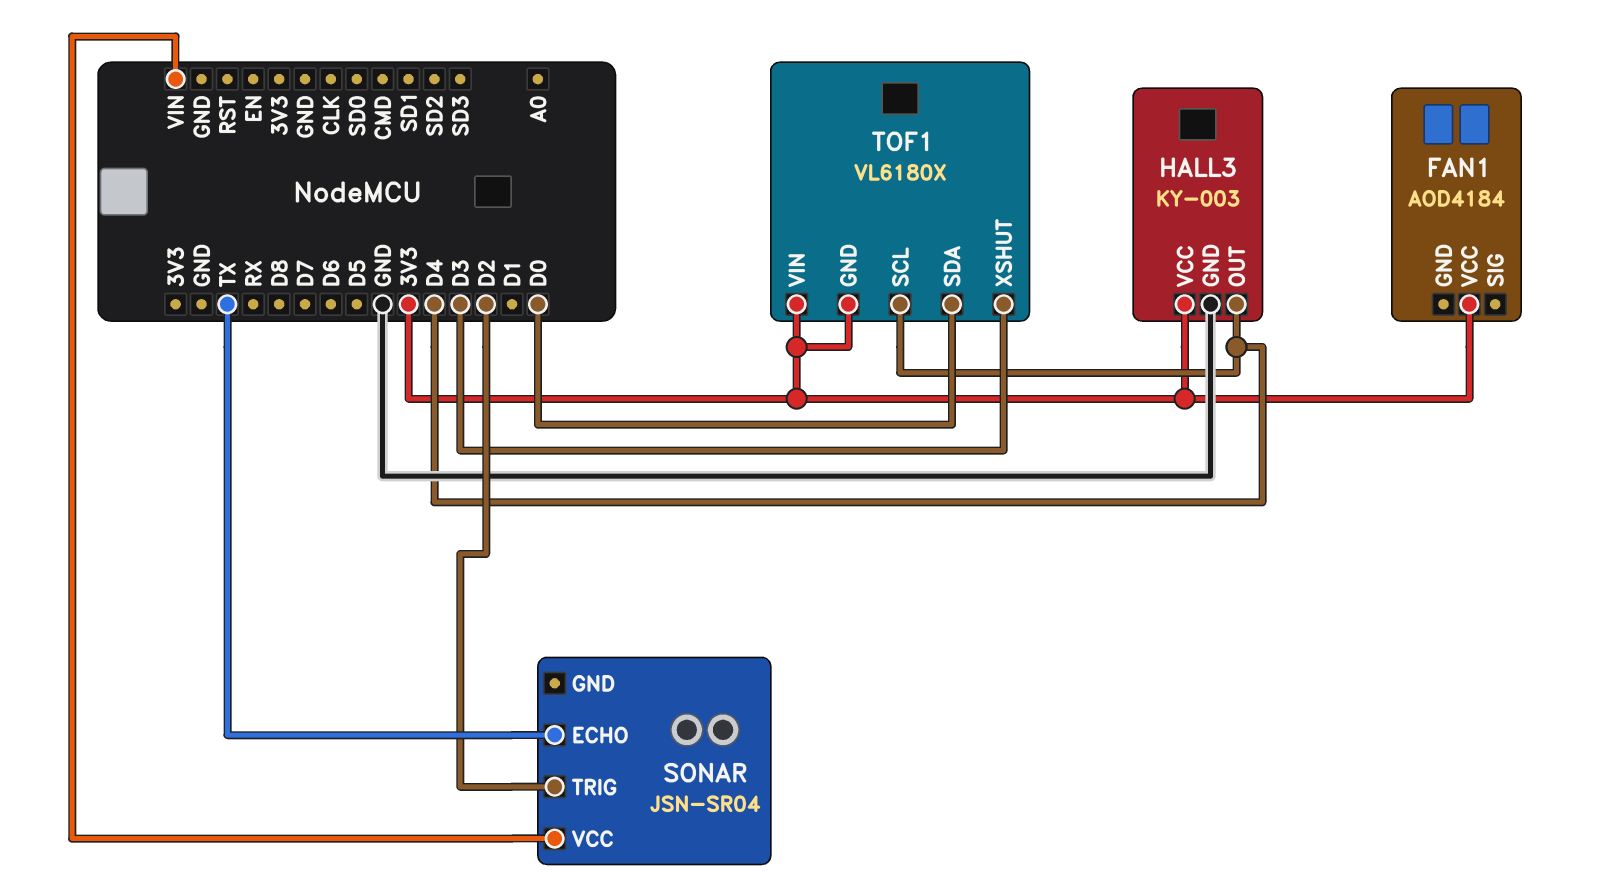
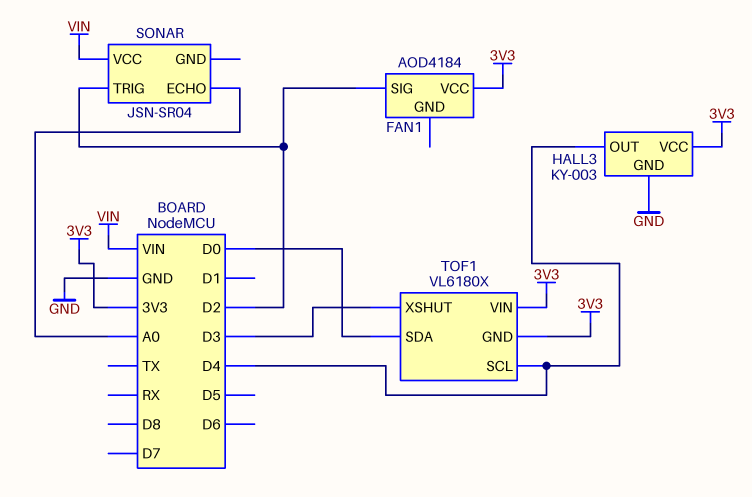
FAN1 pin SIG: none -> D2
SONAR pin ECHO: TX -> A0

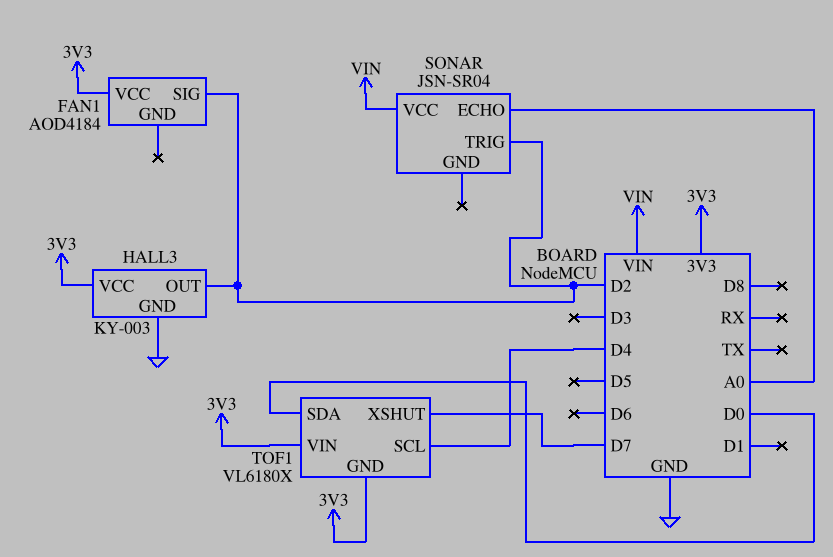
HALL3 pin OUT: D4 -> D2
TOF1 pin XSHUT: D3 -> D7

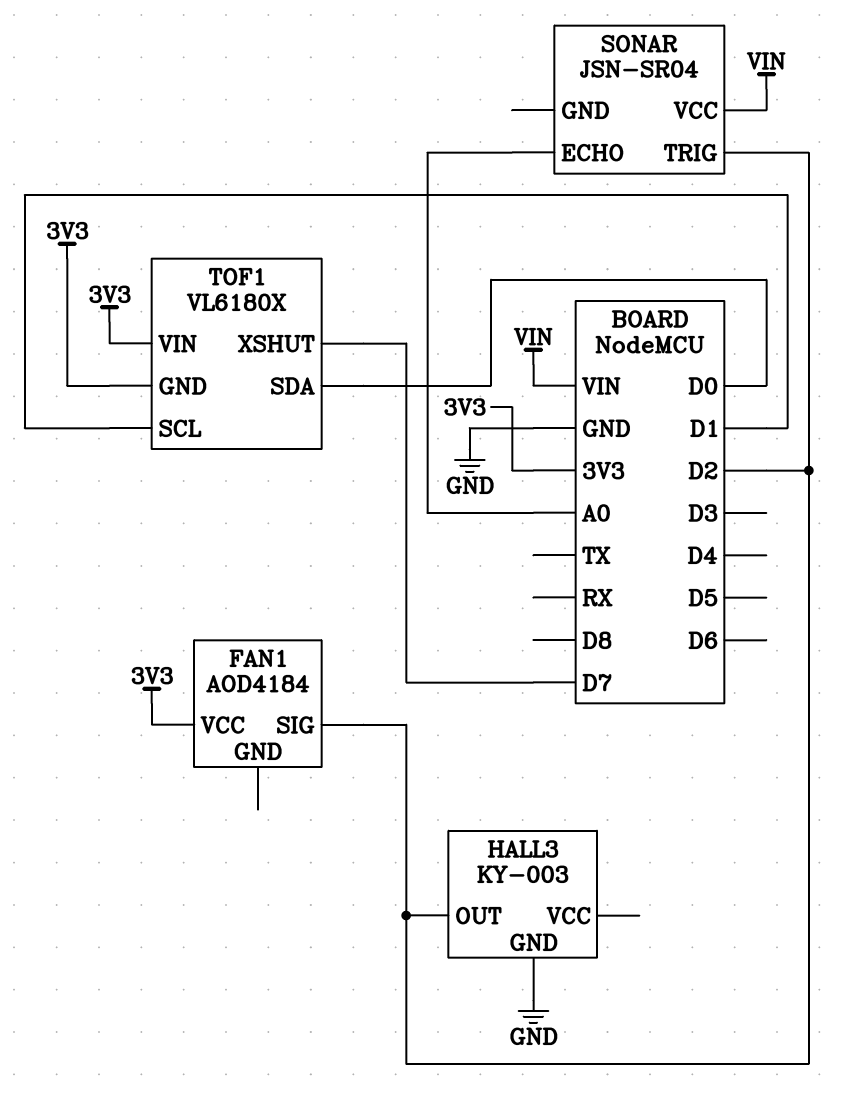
HALL3 pin VCC: 3V3 -> none
TOF1 pin SCL: D4 -> D1

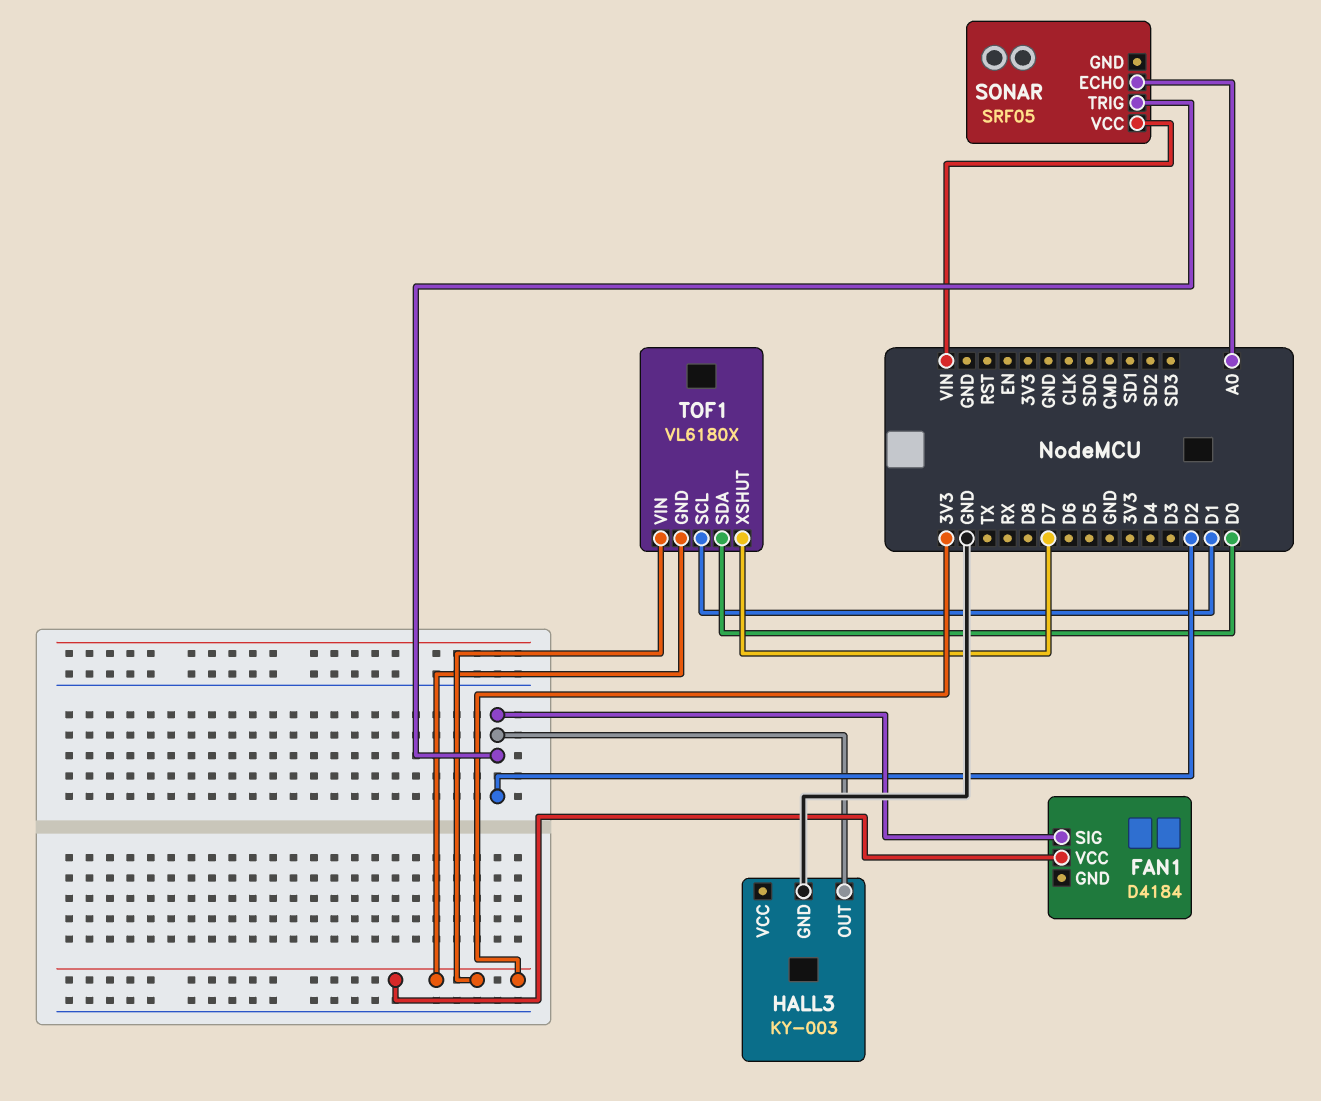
FAN1: AOD4184 -> D4184
SONAR: JSN-SR04 -> SRF05

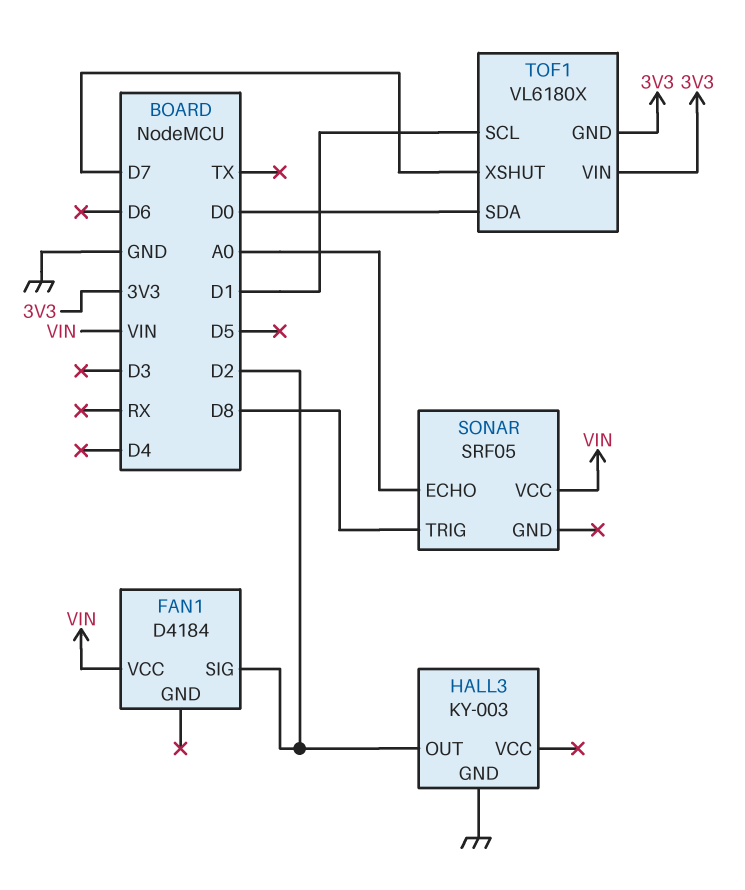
FAN1 pin VCC: 3V3 -> VIN
SONAR pin TRIG: D2 -> D8

